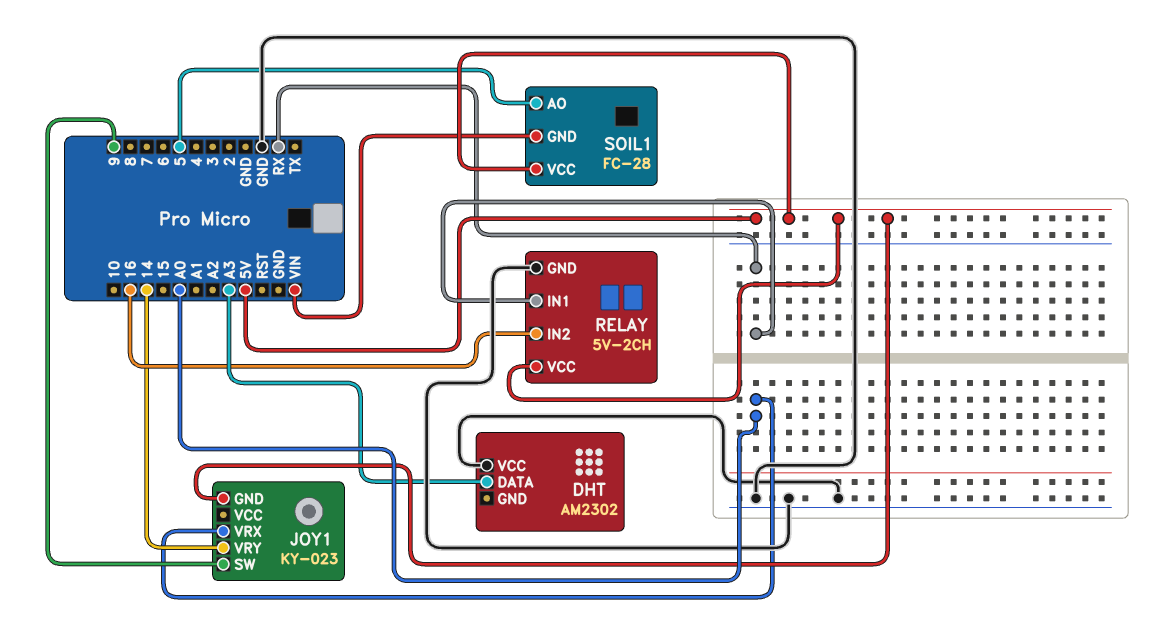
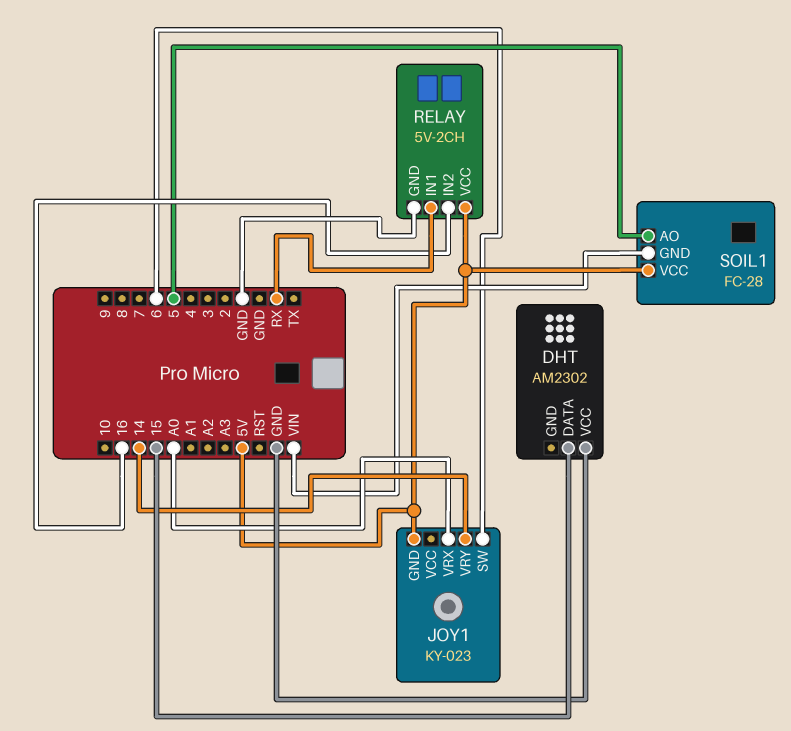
DHT pin DATA: A3 -> 15
JOY1 pin SW: 9 -> 6

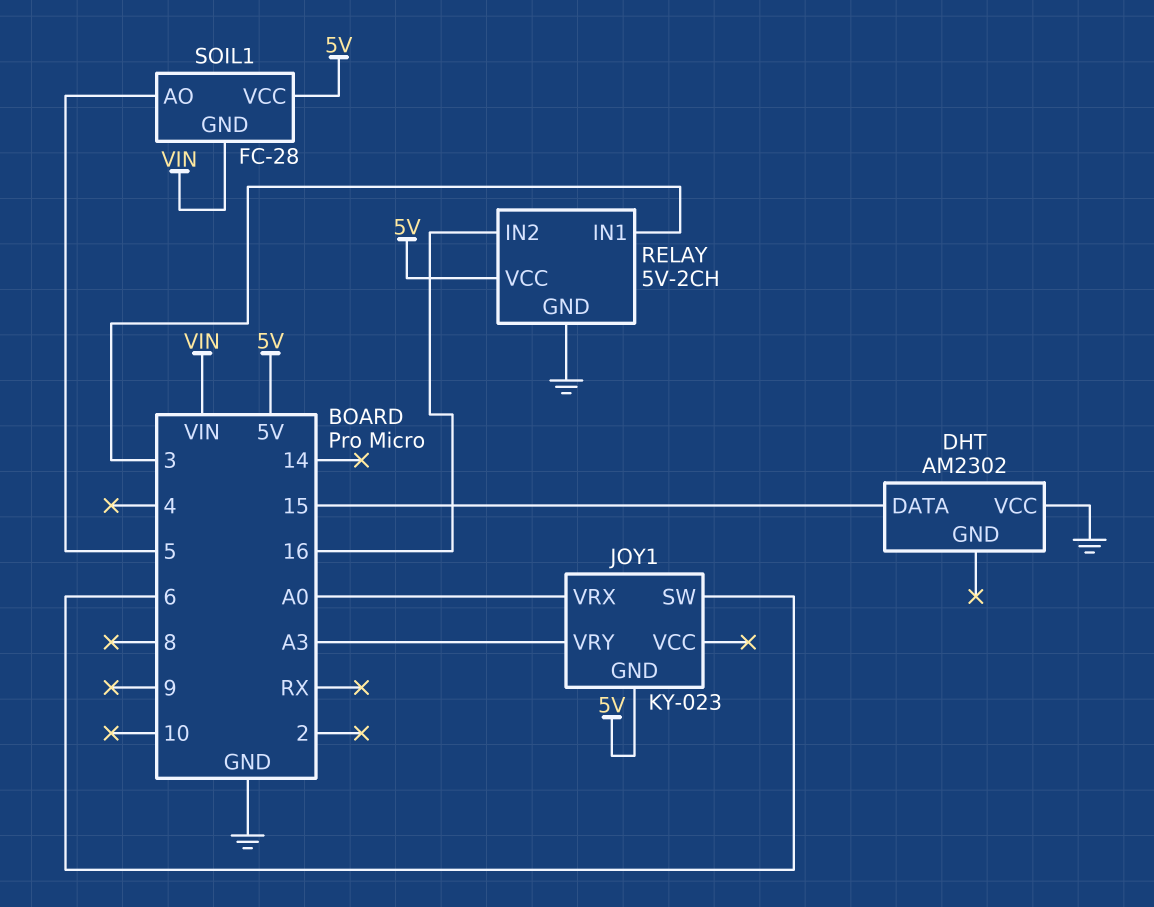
JOY1 pin VRY: 14 -> A3
RELAY pin IN1: RX -> 3

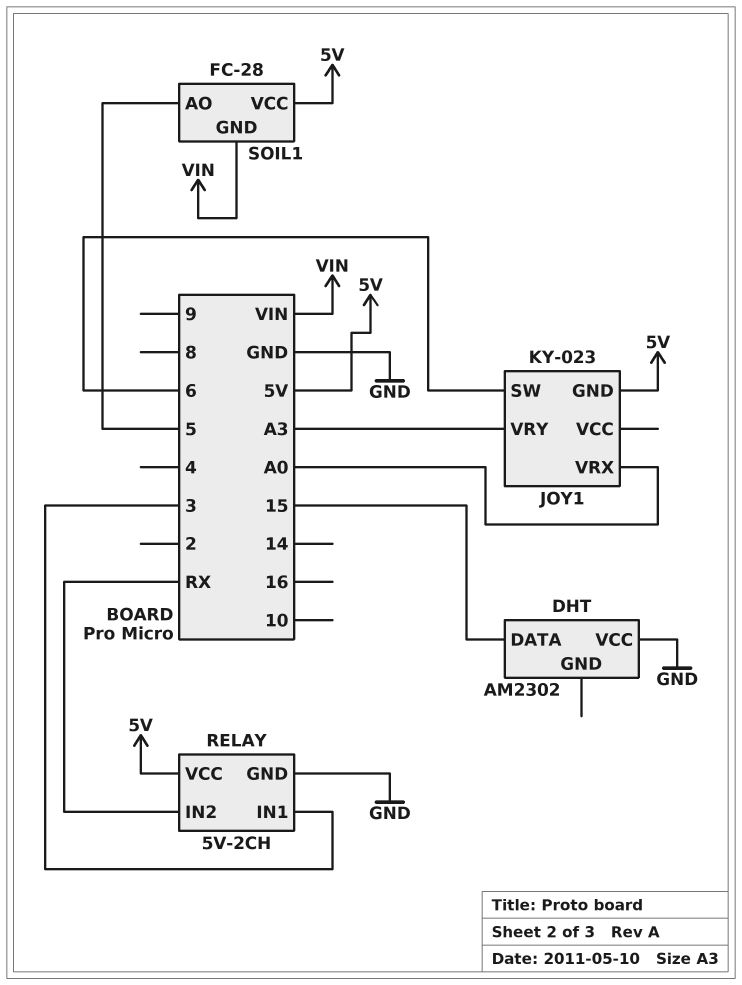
RELAY pin IN2: 16 -> RX

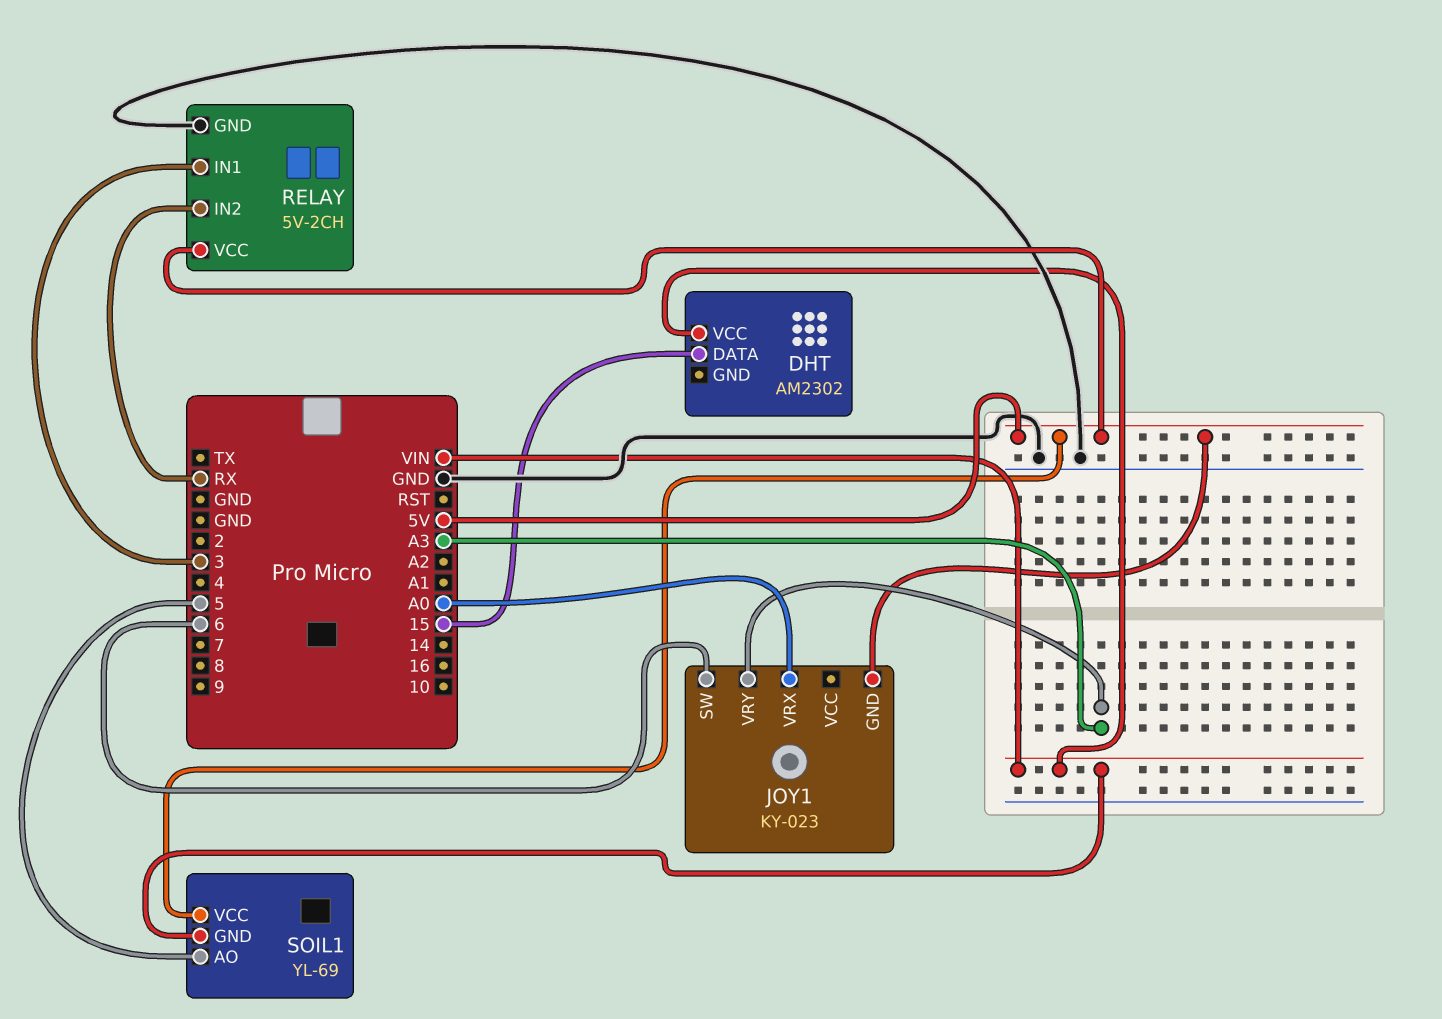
DHT pin VCC: GND -> VIN
SOIL1: FC-28 -> YL-69

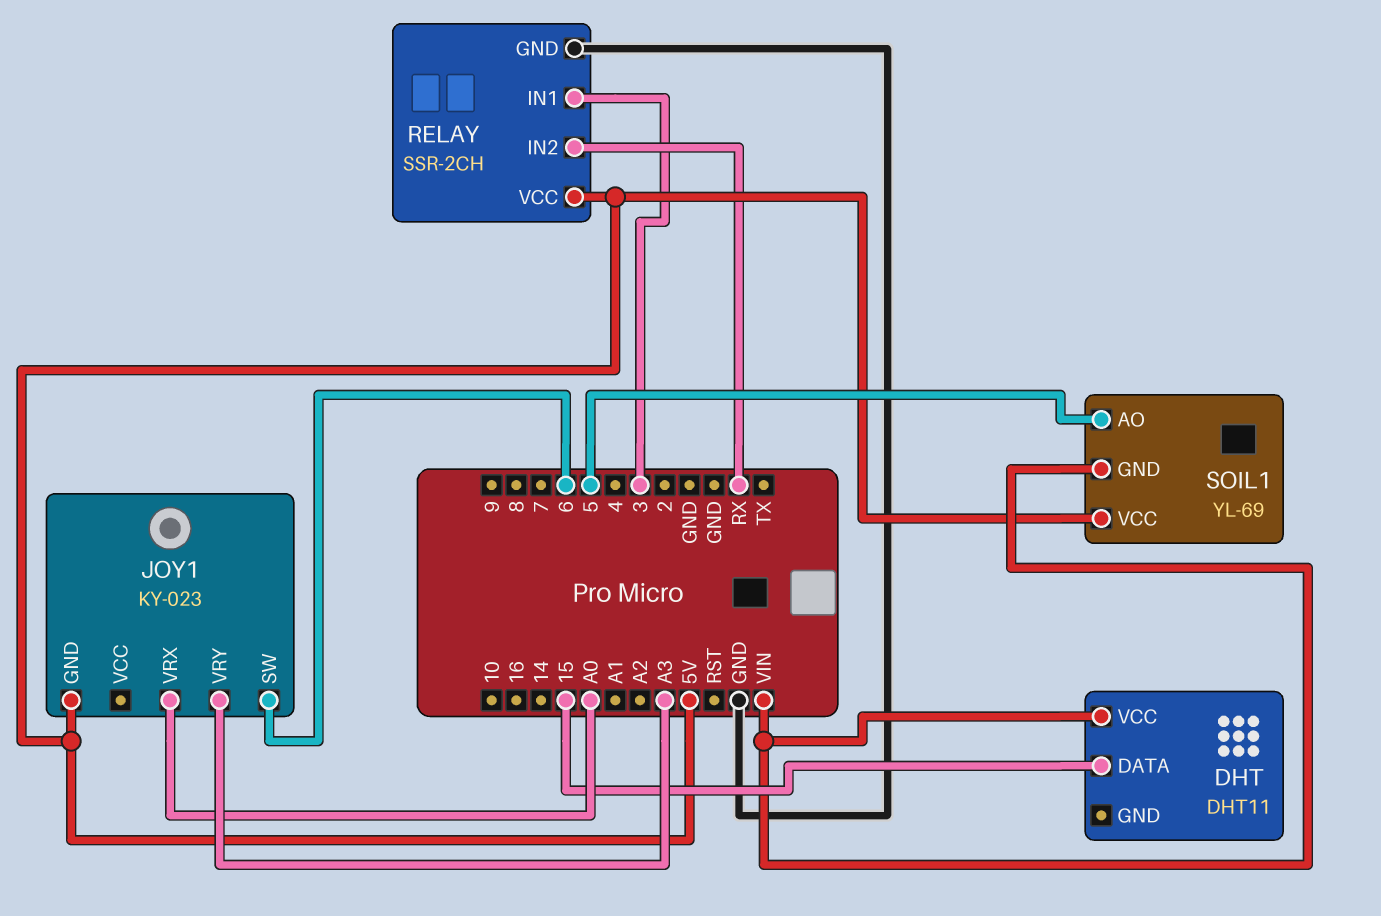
DHT: AM2302 -> DHT11
RELAY: 5V-2CH -> SSR-2CH

